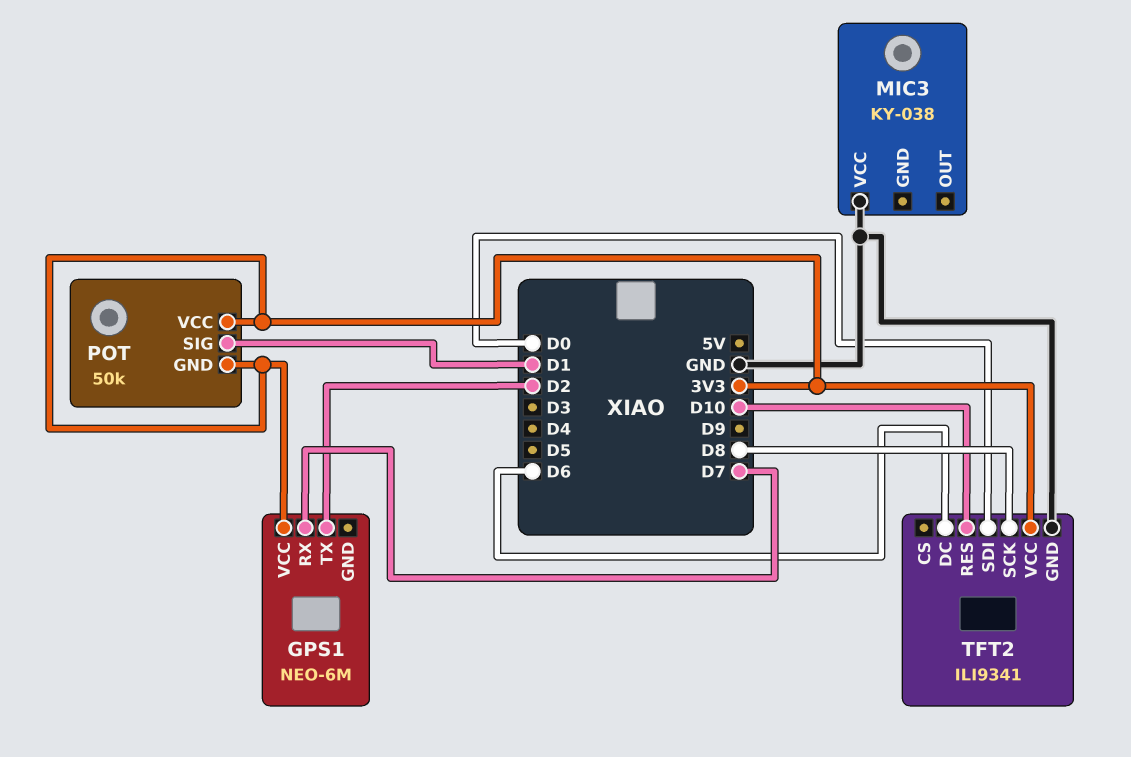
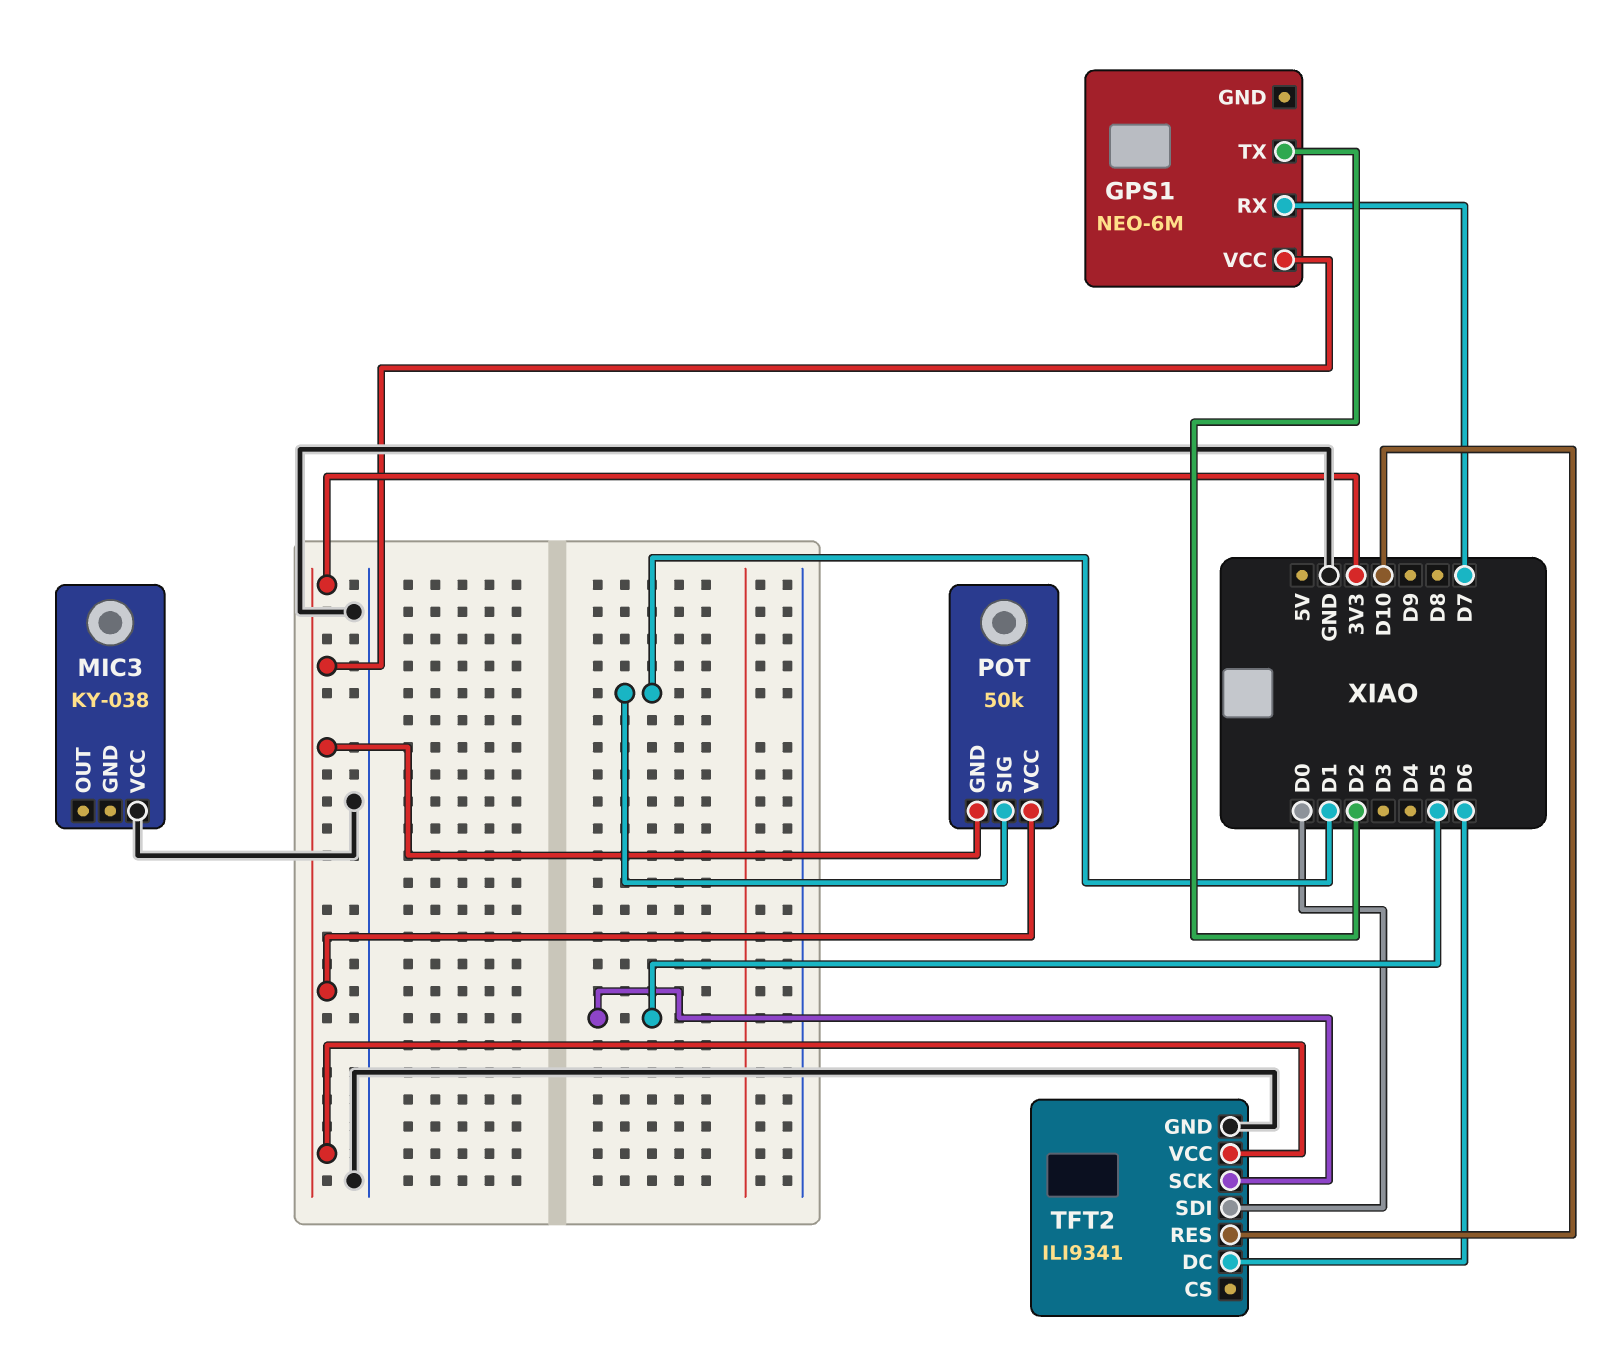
TFT2 pin SCK: D8 -> D5

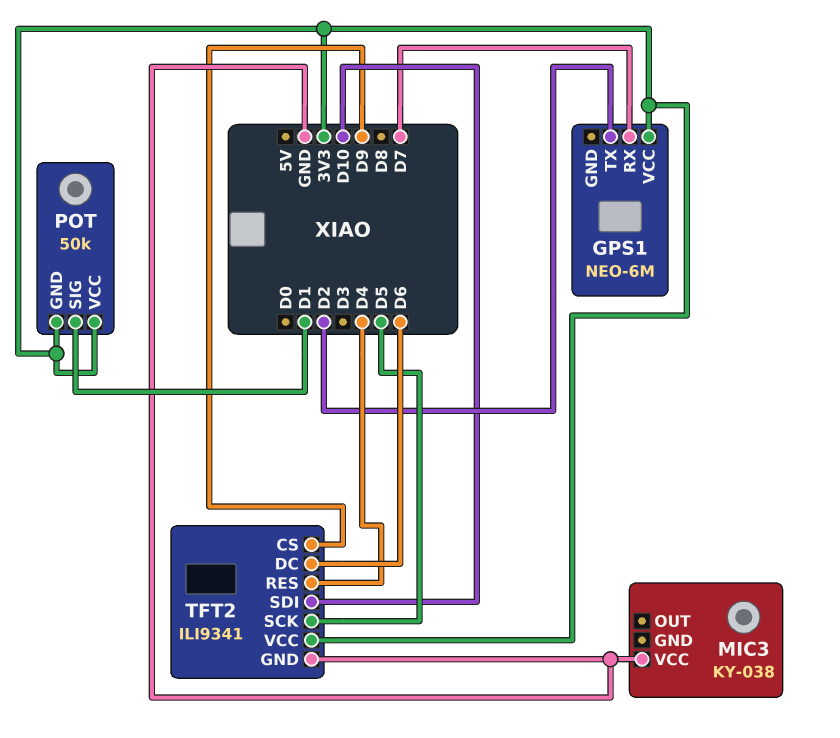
TFT2 pin CS: none -> D9
TFT2 pin RES: D10 -> D4
TFT2 pin SDI: D0 -> D10

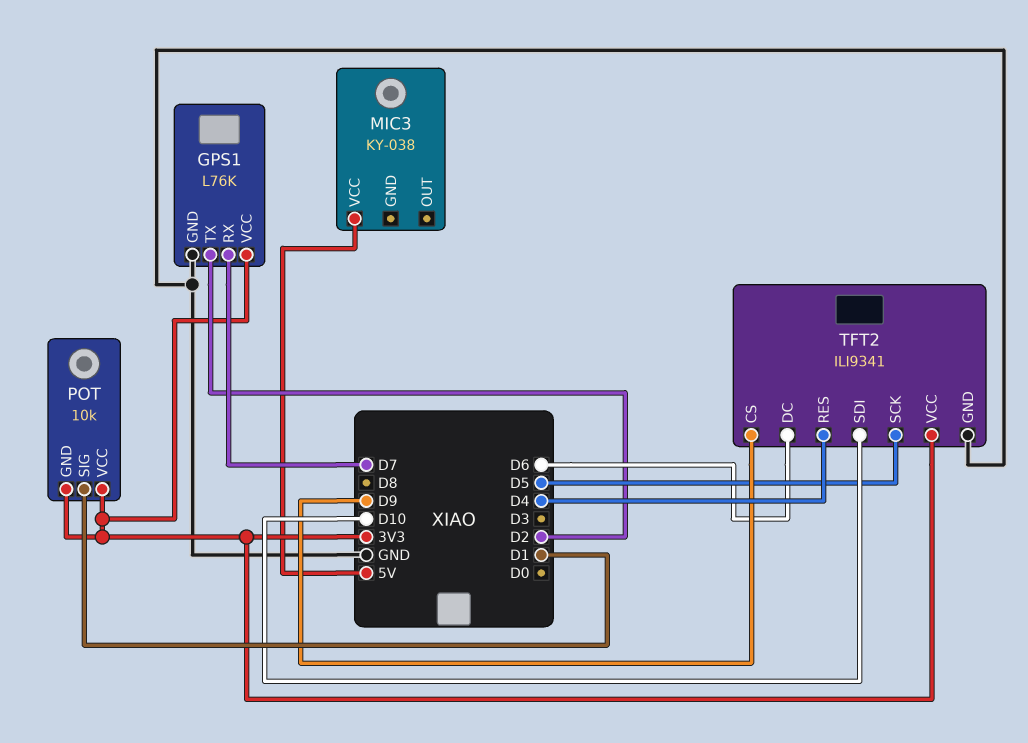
GPS1: NEO-6M -> L76K
GPS1 pin GND: none -> GND
MIC3 pin VCC: GND -> 5V
POT: 50k -> 10k

